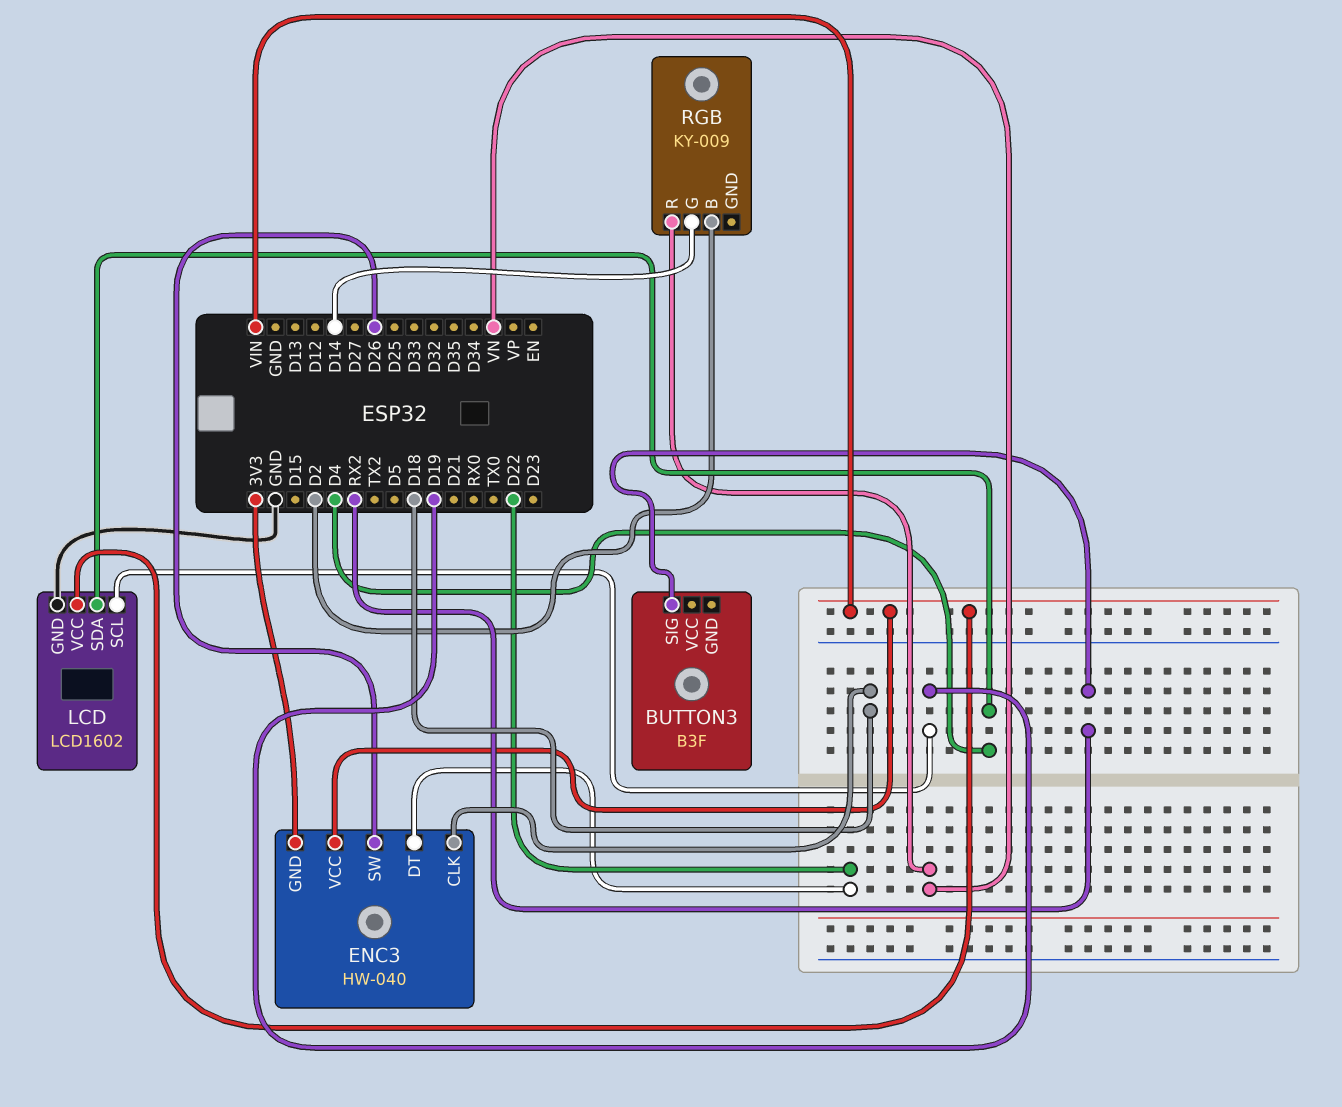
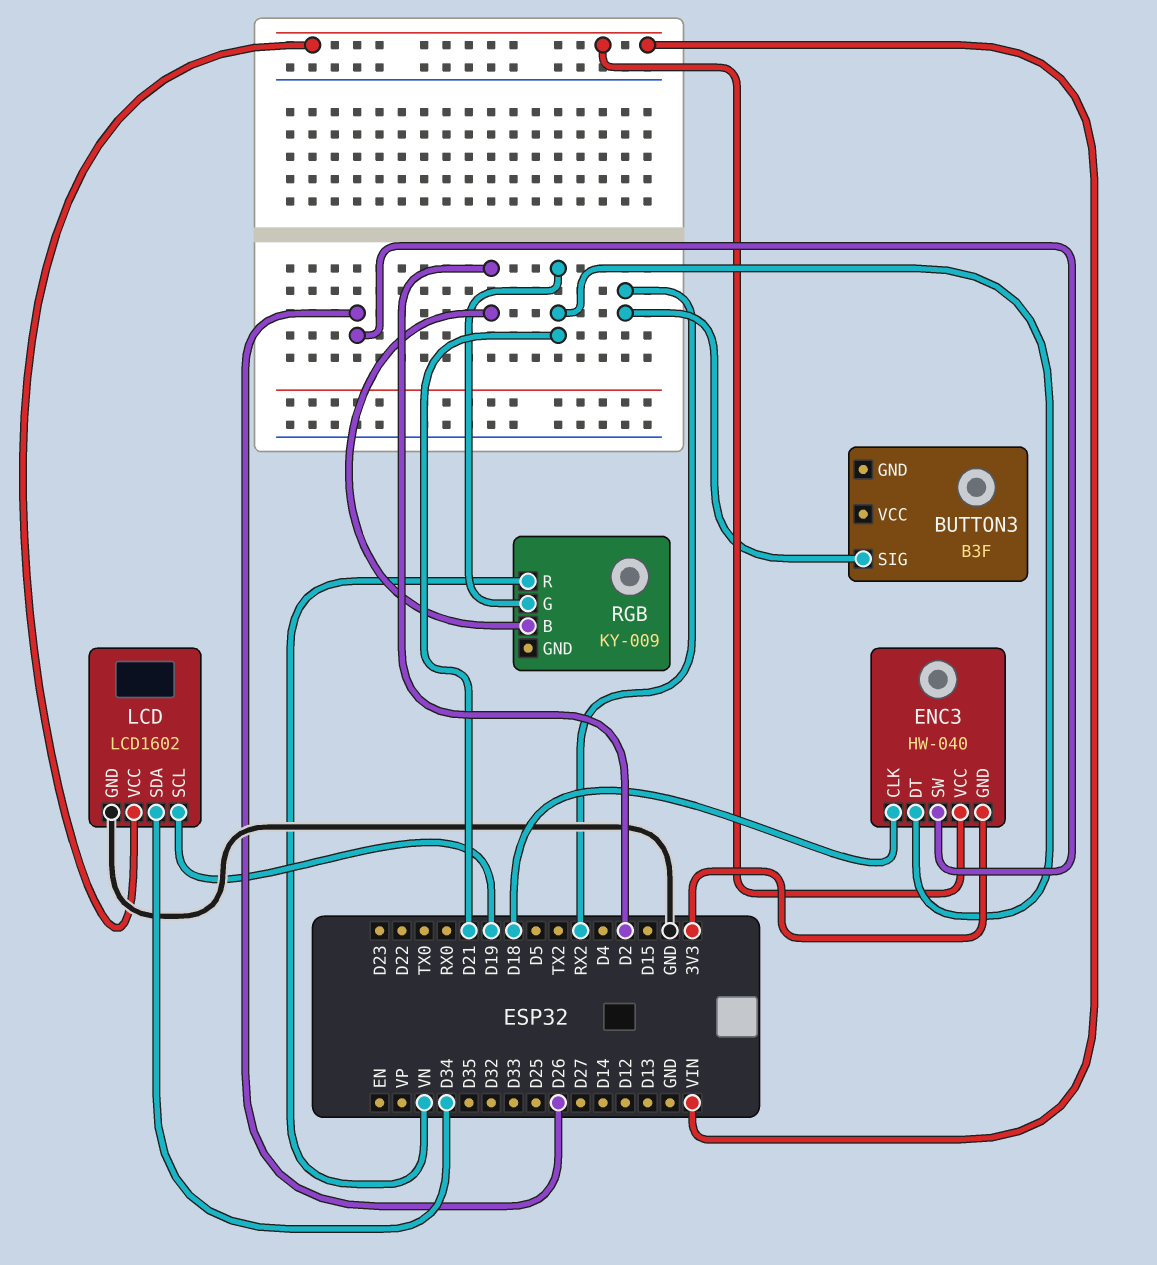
ENC3 pin DT: D22 -> D21
LCD pin SDA: D4 -> D34
RGB pin G: D14 -> D21

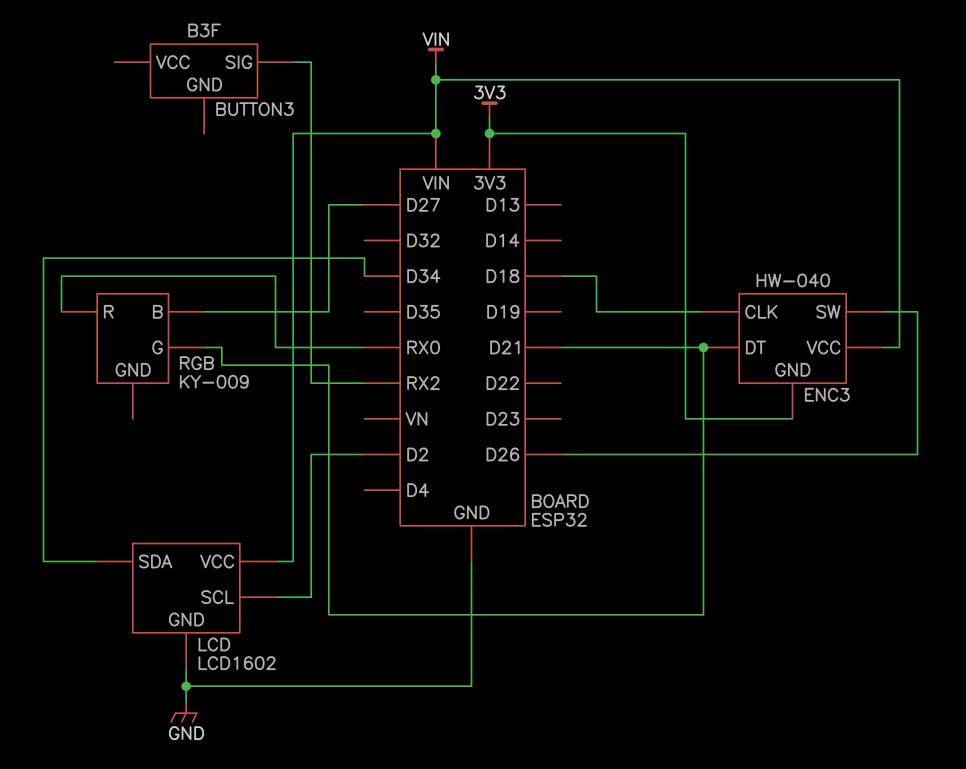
LCD pin SCL: D19 -> D2
RGB pin B: D2 -> D27
RGB pin R: VN -> RX0

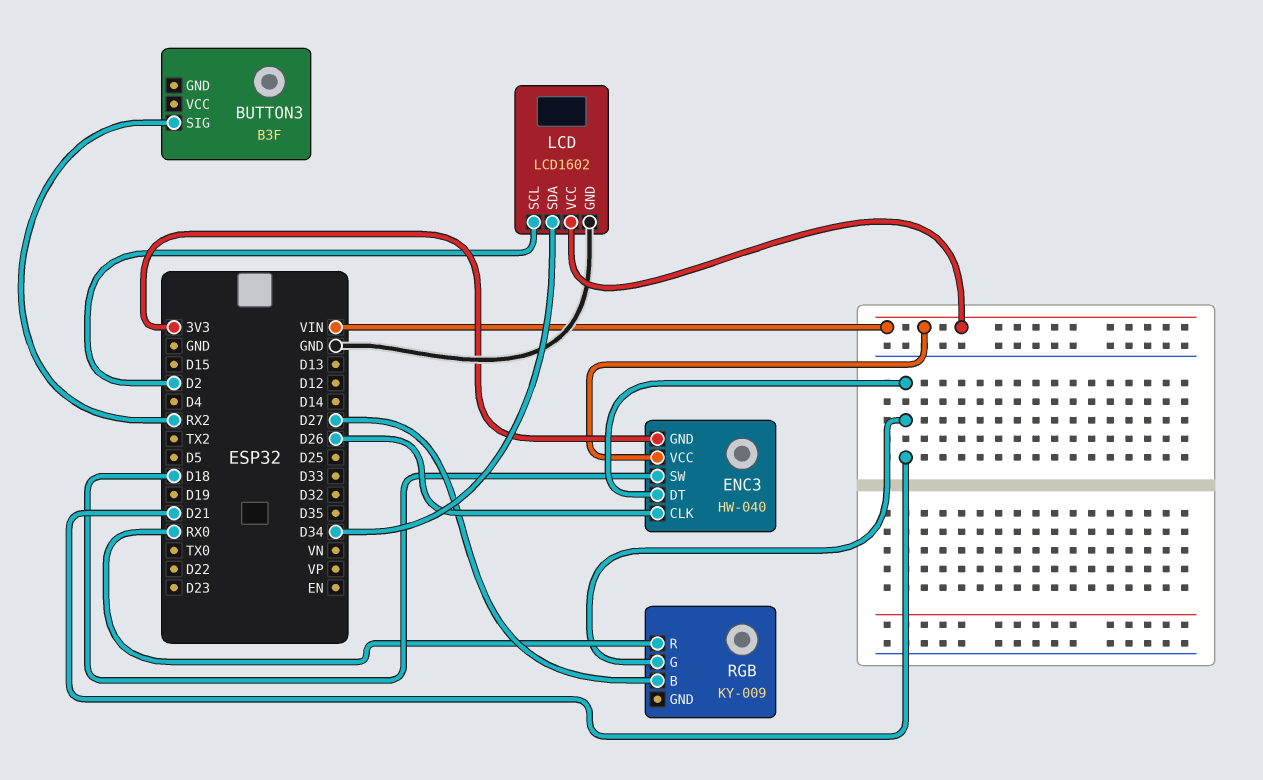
ENC3 pin CLK: D18 -> D26
ENC3 pin SW: D26 -> D18

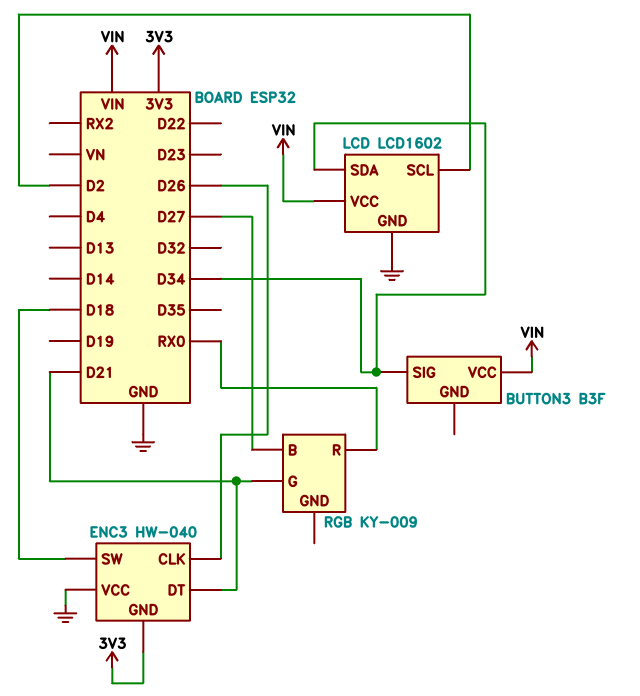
BUTTON3 pin SIG: RX2 -> D34
BUTTON3 pin VCC: none -> VIN
ENC3 pin VCC: VIN -> GND

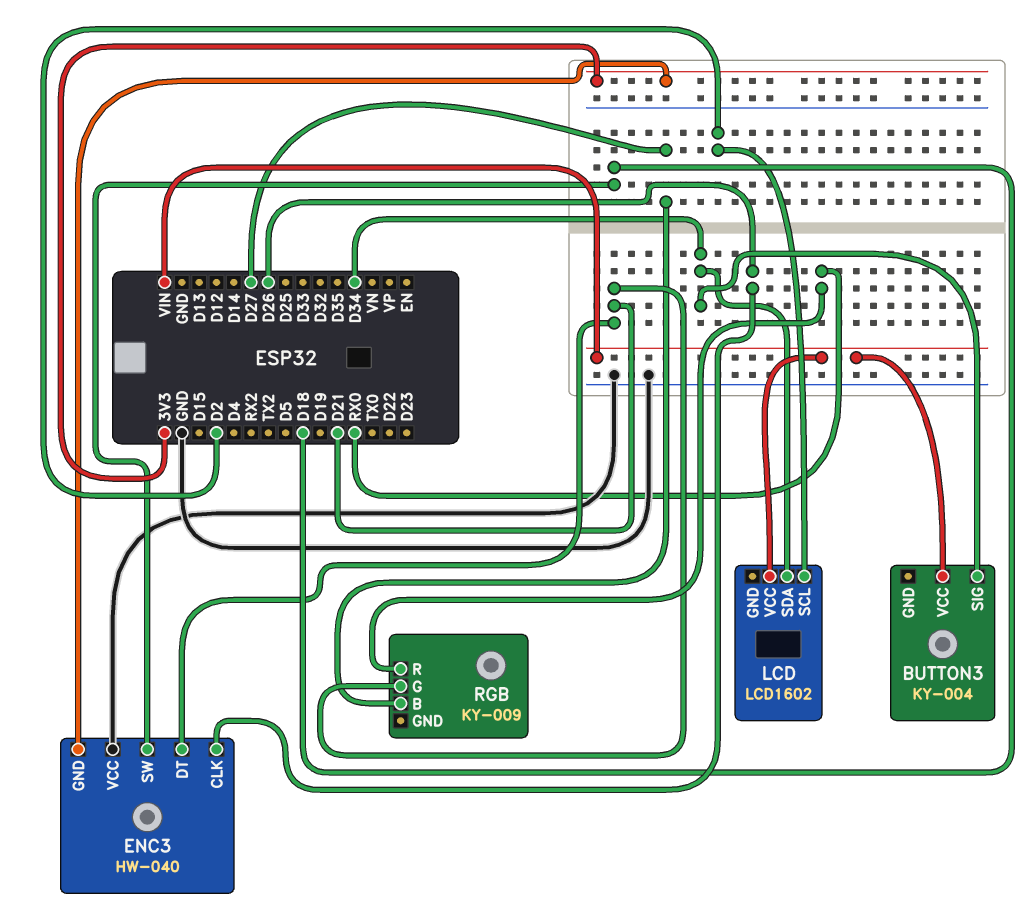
BUTTON3: B3F -> KY-004
LCD pin GND: GND -> none

